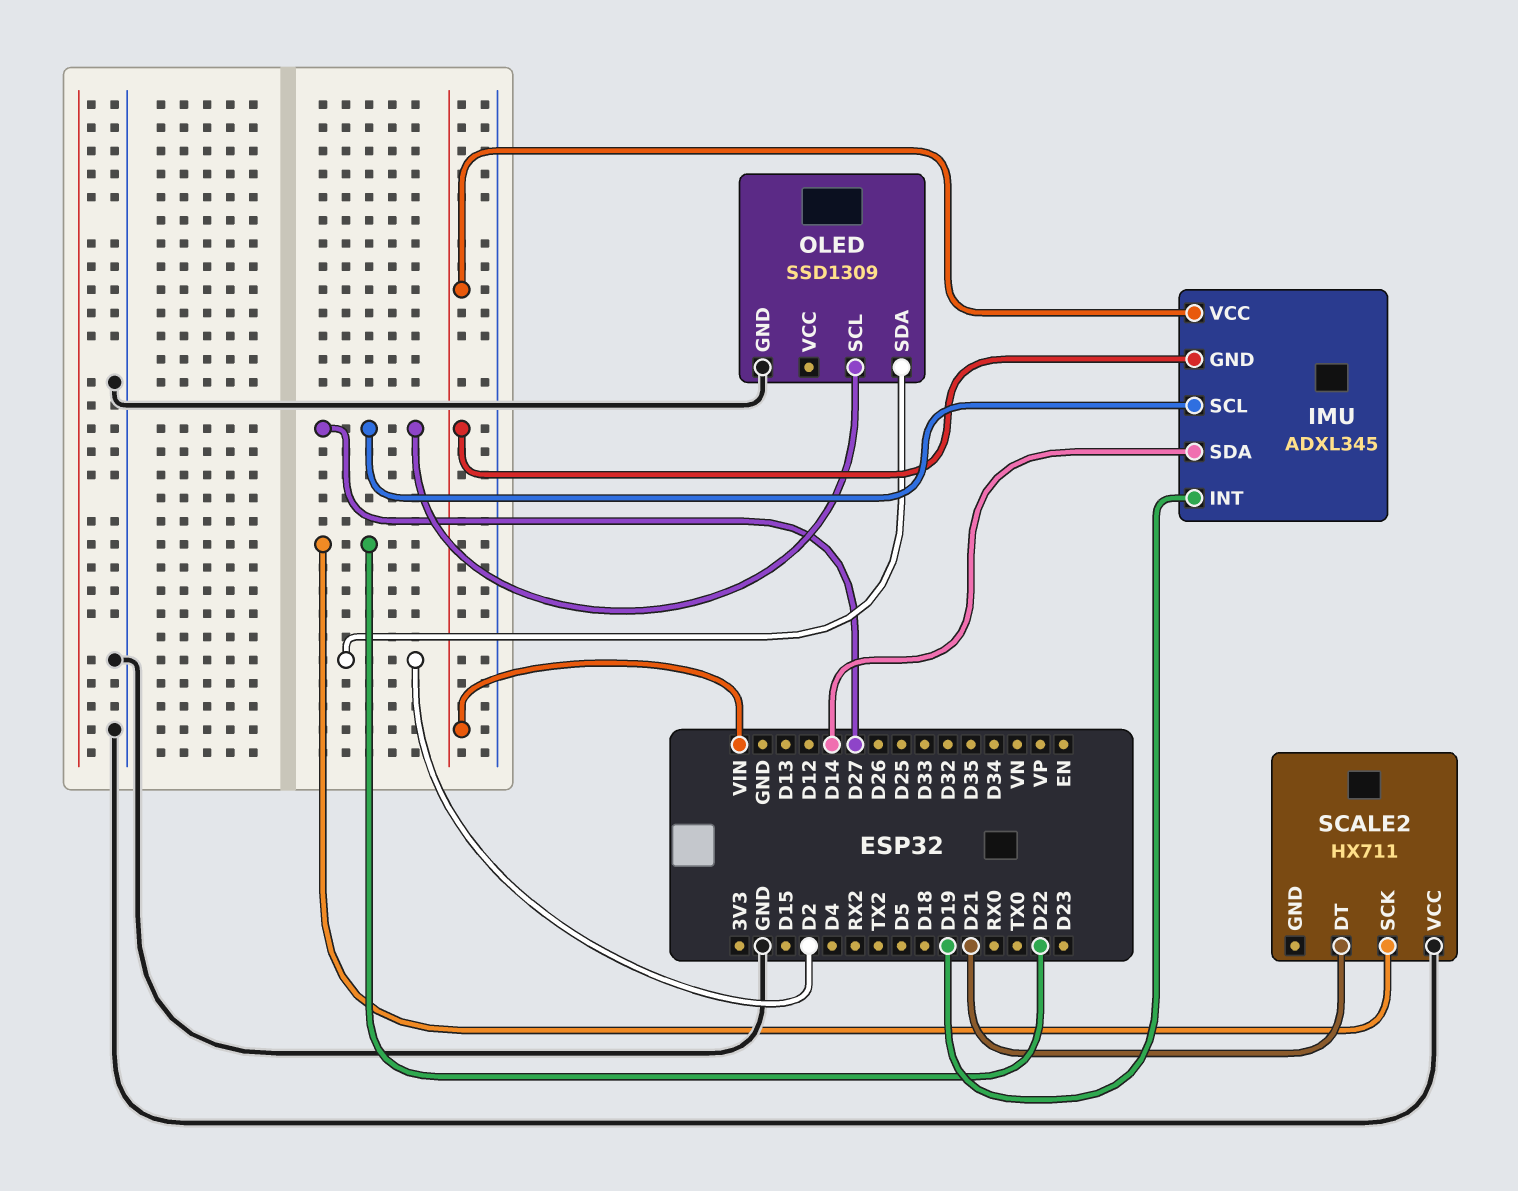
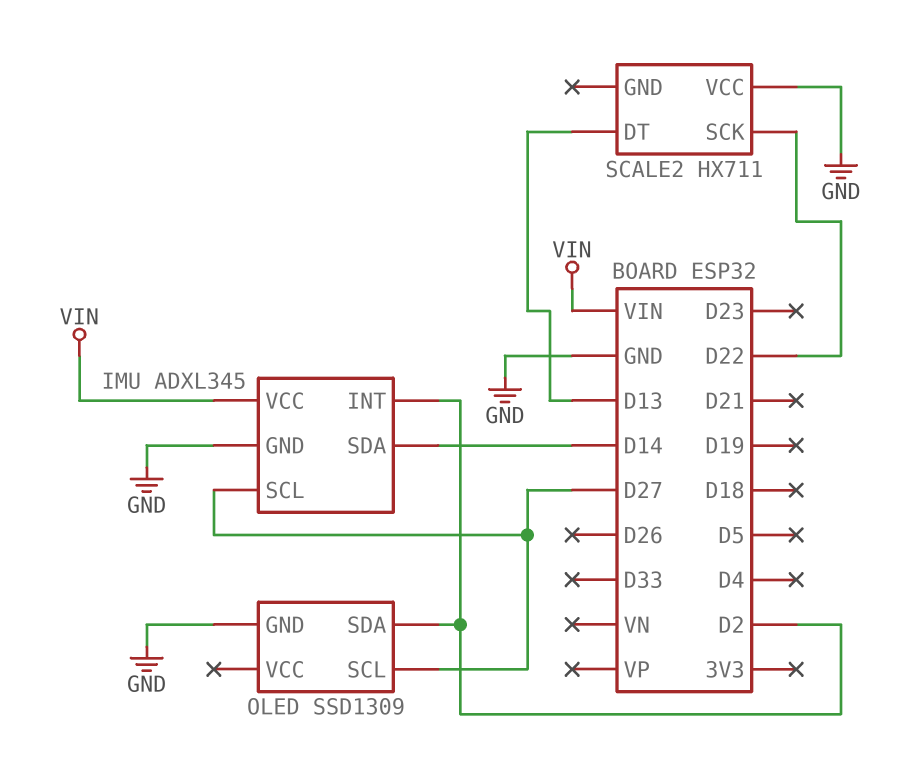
IMU pin GND: VIN -> GND
IMU pin INT: D19 -> D2
SCALE2 pin DT: D21 -> D13

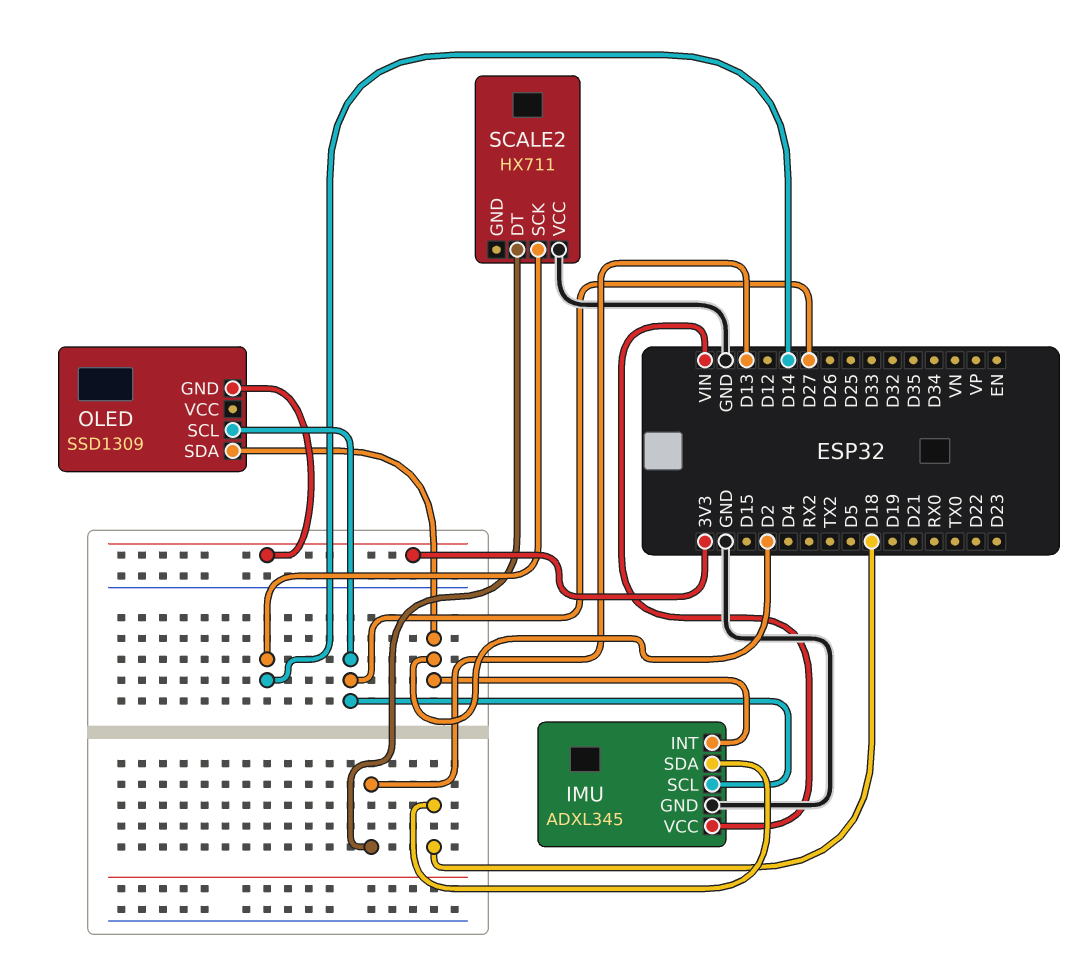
IMU pin SDA: D14 -> D18
OLED pin GND: GND -> 3V3
SCALE2 pin SCK: D22 -> D14

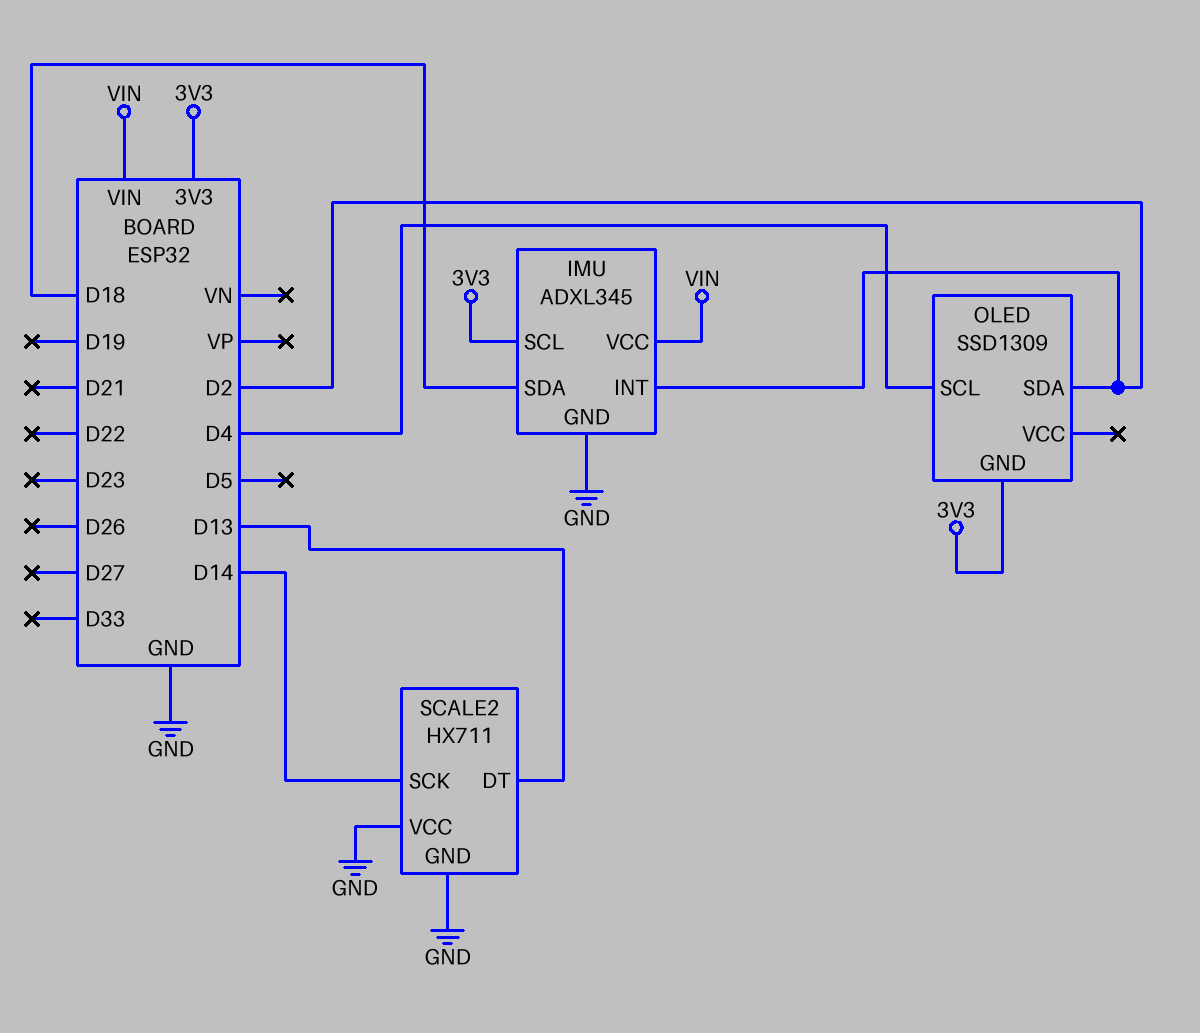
IMU pin SCL: D27 -> 3V3
OLED pin SCL: D27 -> D4
SCALE2 pin GND: none -> GND

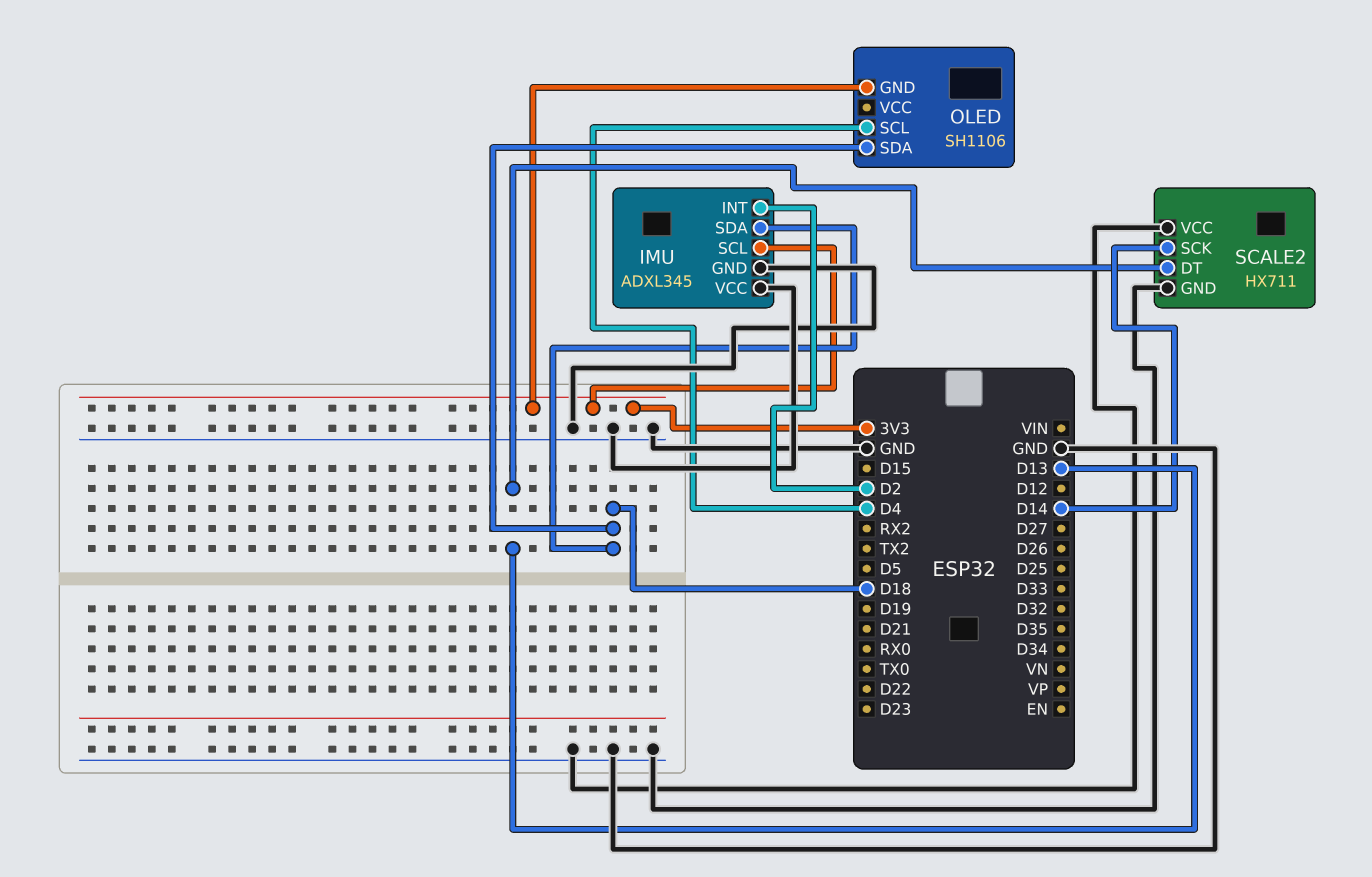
IMU pin VCC: VIN -> GND
OLED: SSD1309 -> SH1106
OLED pin SDA: D2 -> D18

